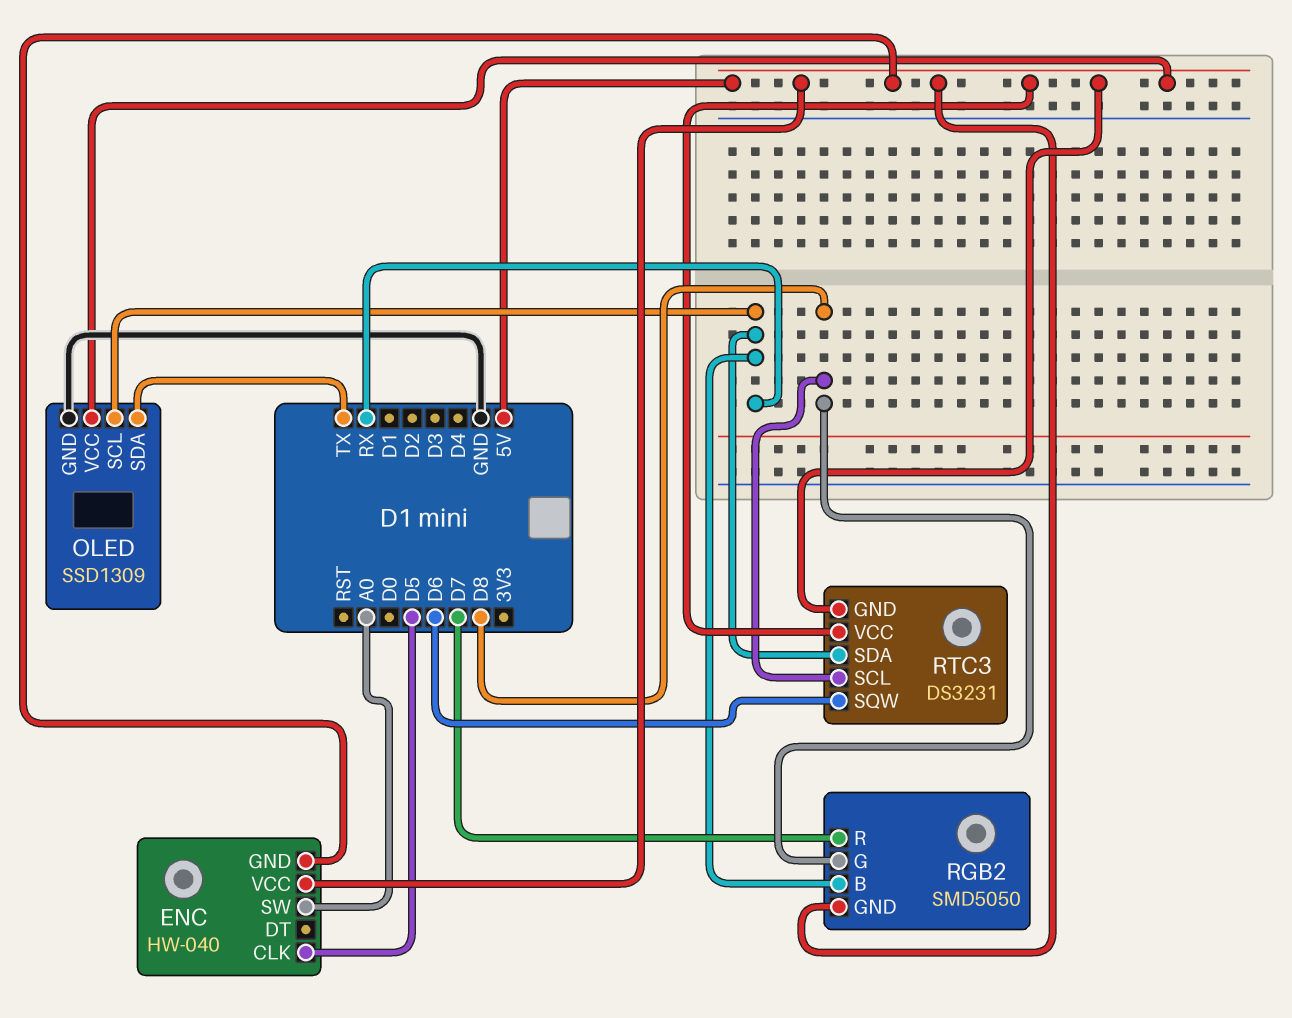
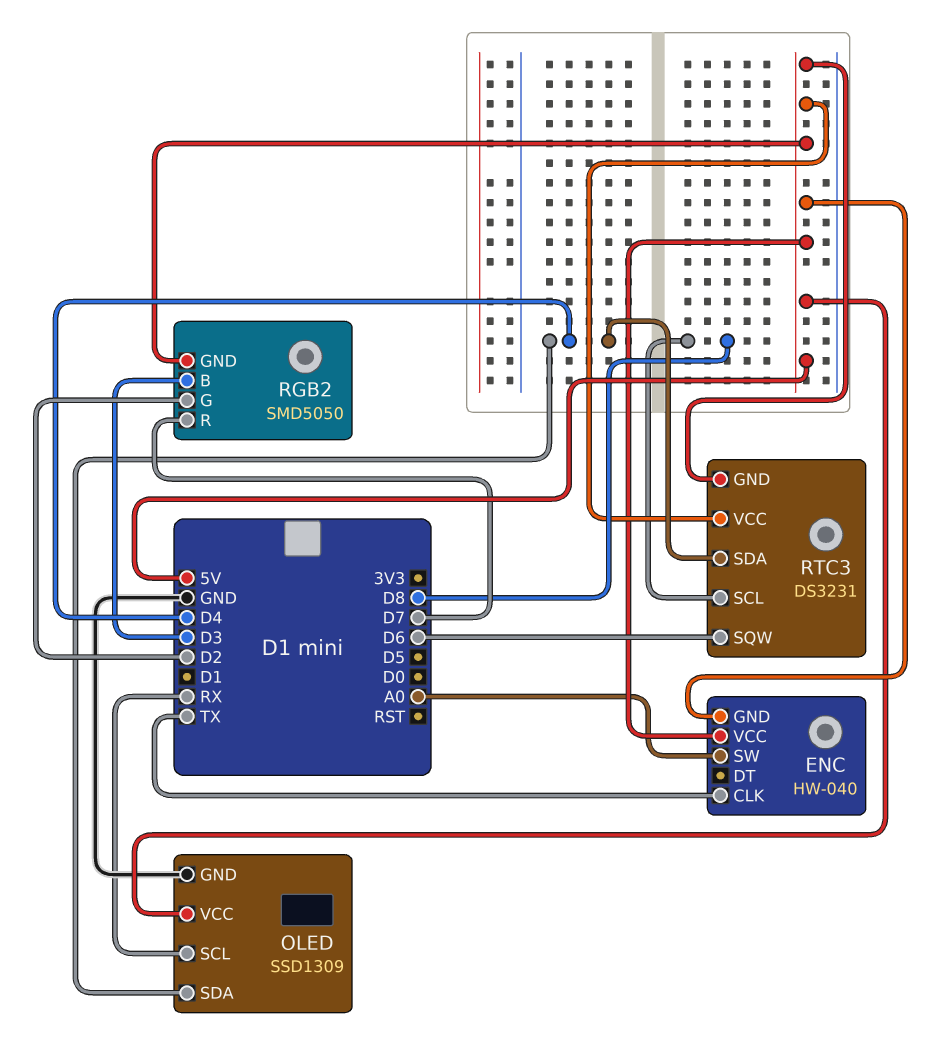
ENC pin CLK: D5 -> TX
OLED pin SDA: TX -> D4
RGB2 pin B: RX -> D3
RGB2 pin G: D8 -> D2
RTC3 pin SDA: RX -> D4

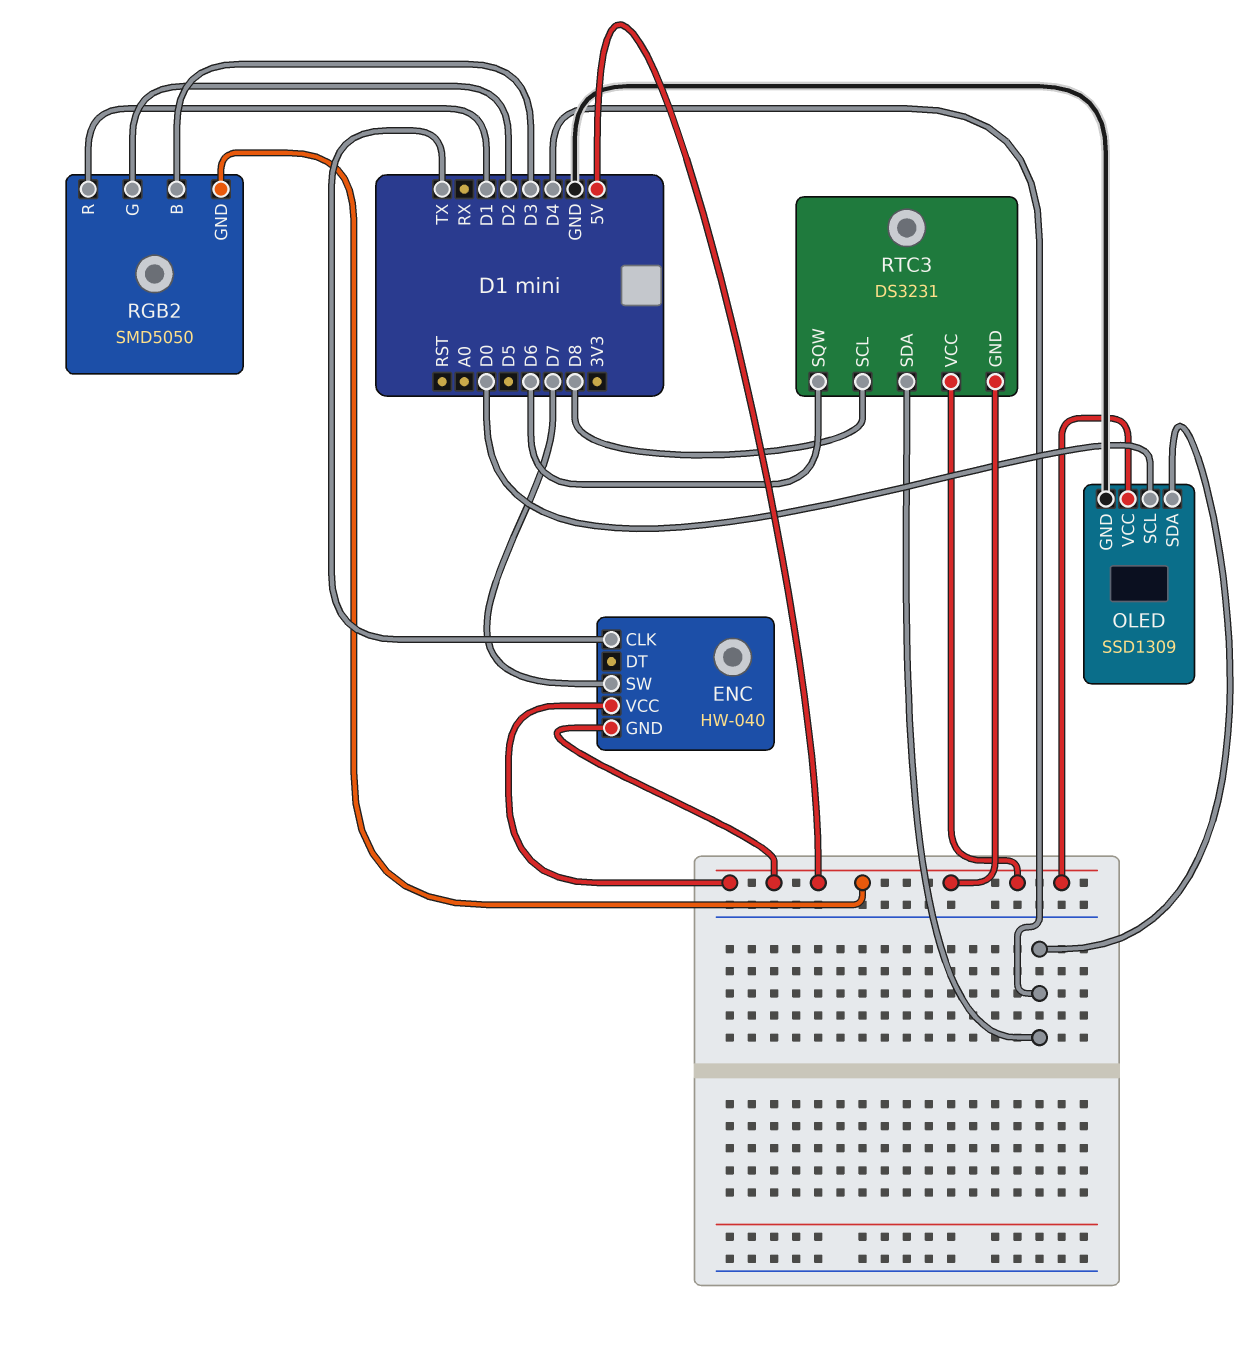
ENC pin SW: A0 -> D7
OLED pin SCL: RX -> D0
RGB2 pin R: D7 -> D1

